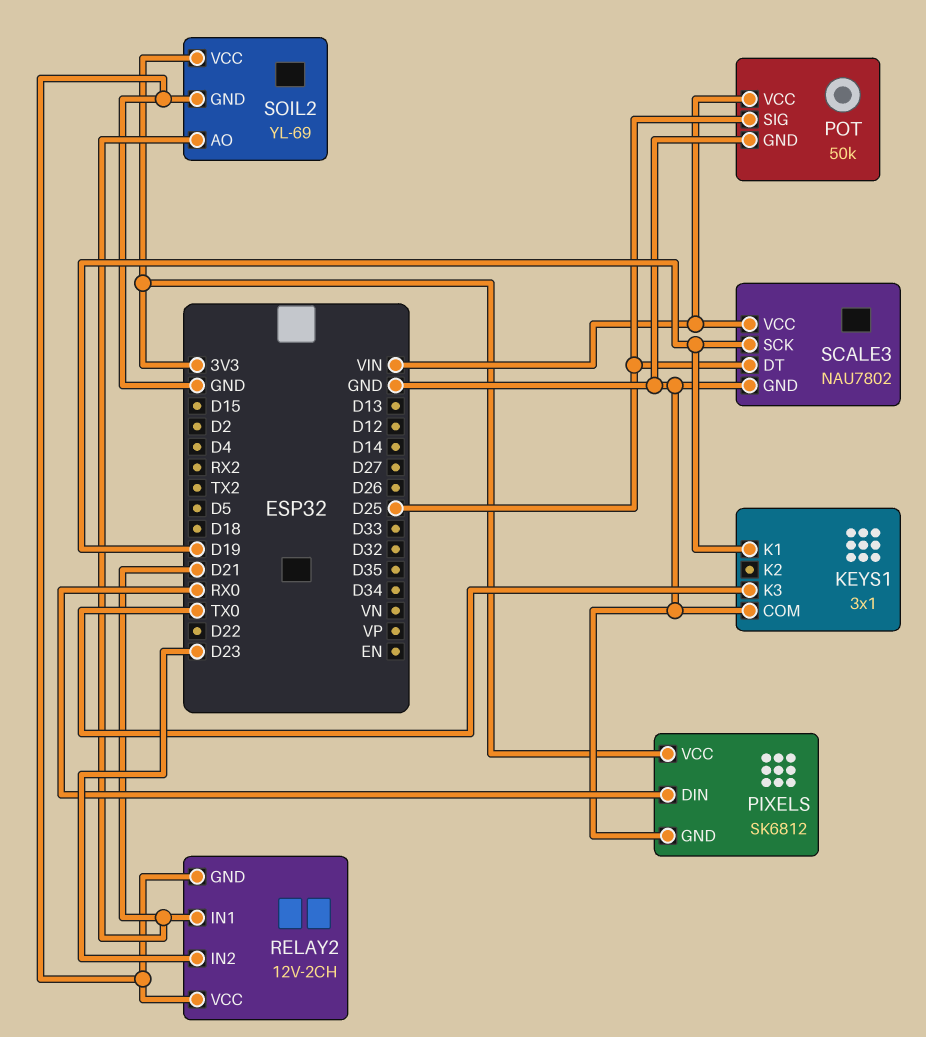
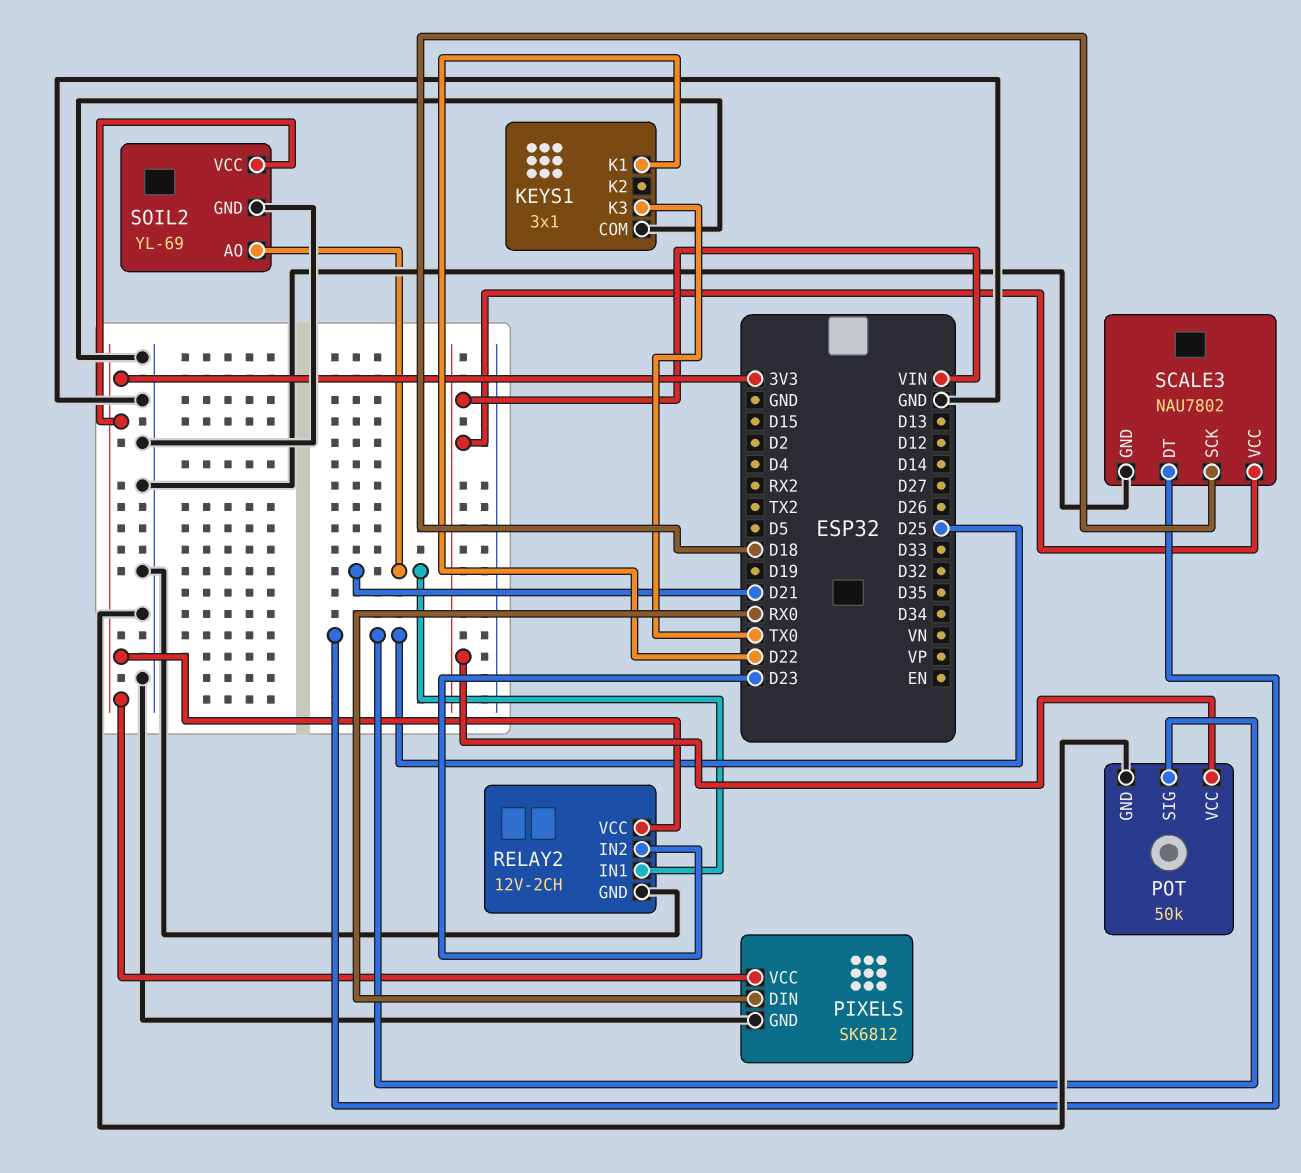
KEYS1 pin K1: D19 -> D22
RELAY2 pin VCC: GND -> 3V3
SCALE3 pin SCK: D19 -> D18

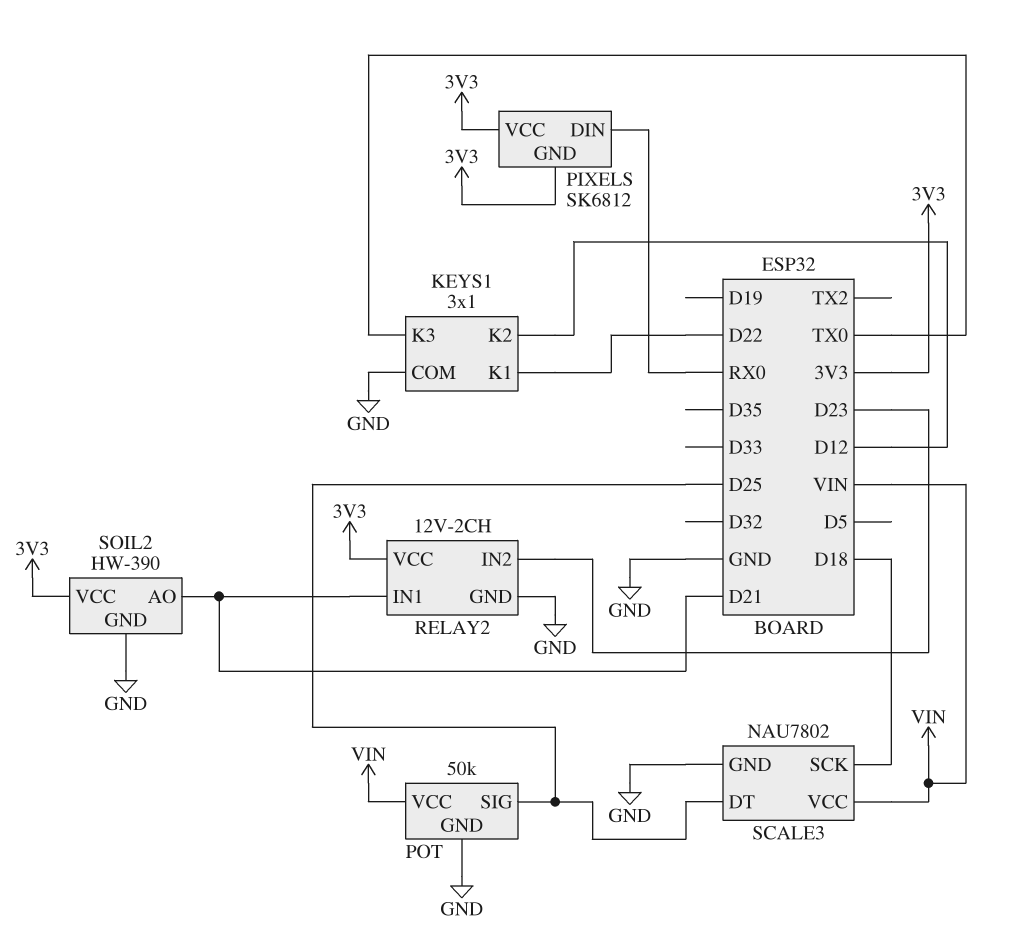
KEYS1 pin K2: none -> D12
PIXELS pin GND: GND -> 3V3
SOIL2: YL-69 -> HW-390

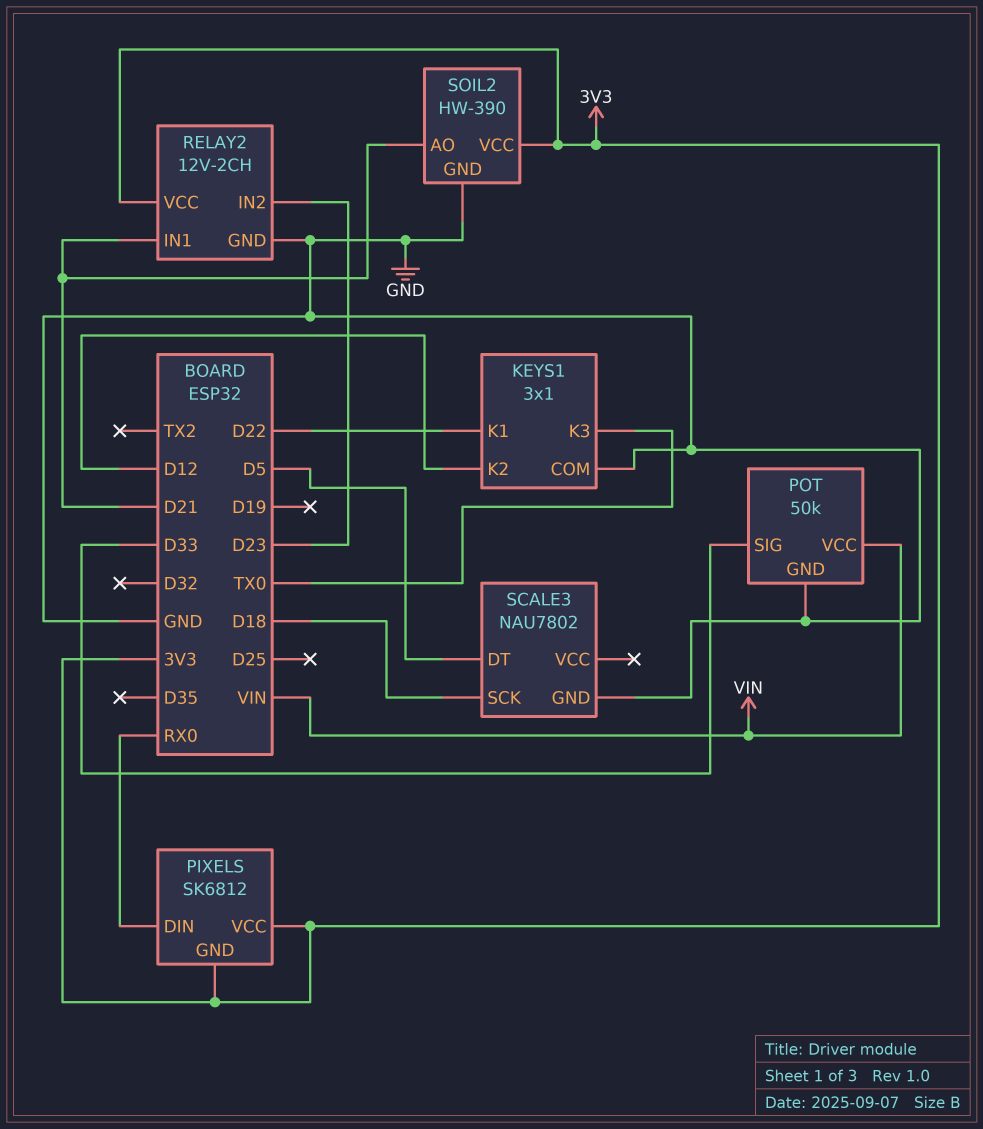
POT pin SIG: D25 -> D33
SCALE3 pin DT: D25 -> D5
SCALE3 pin VCC: VIN -> none

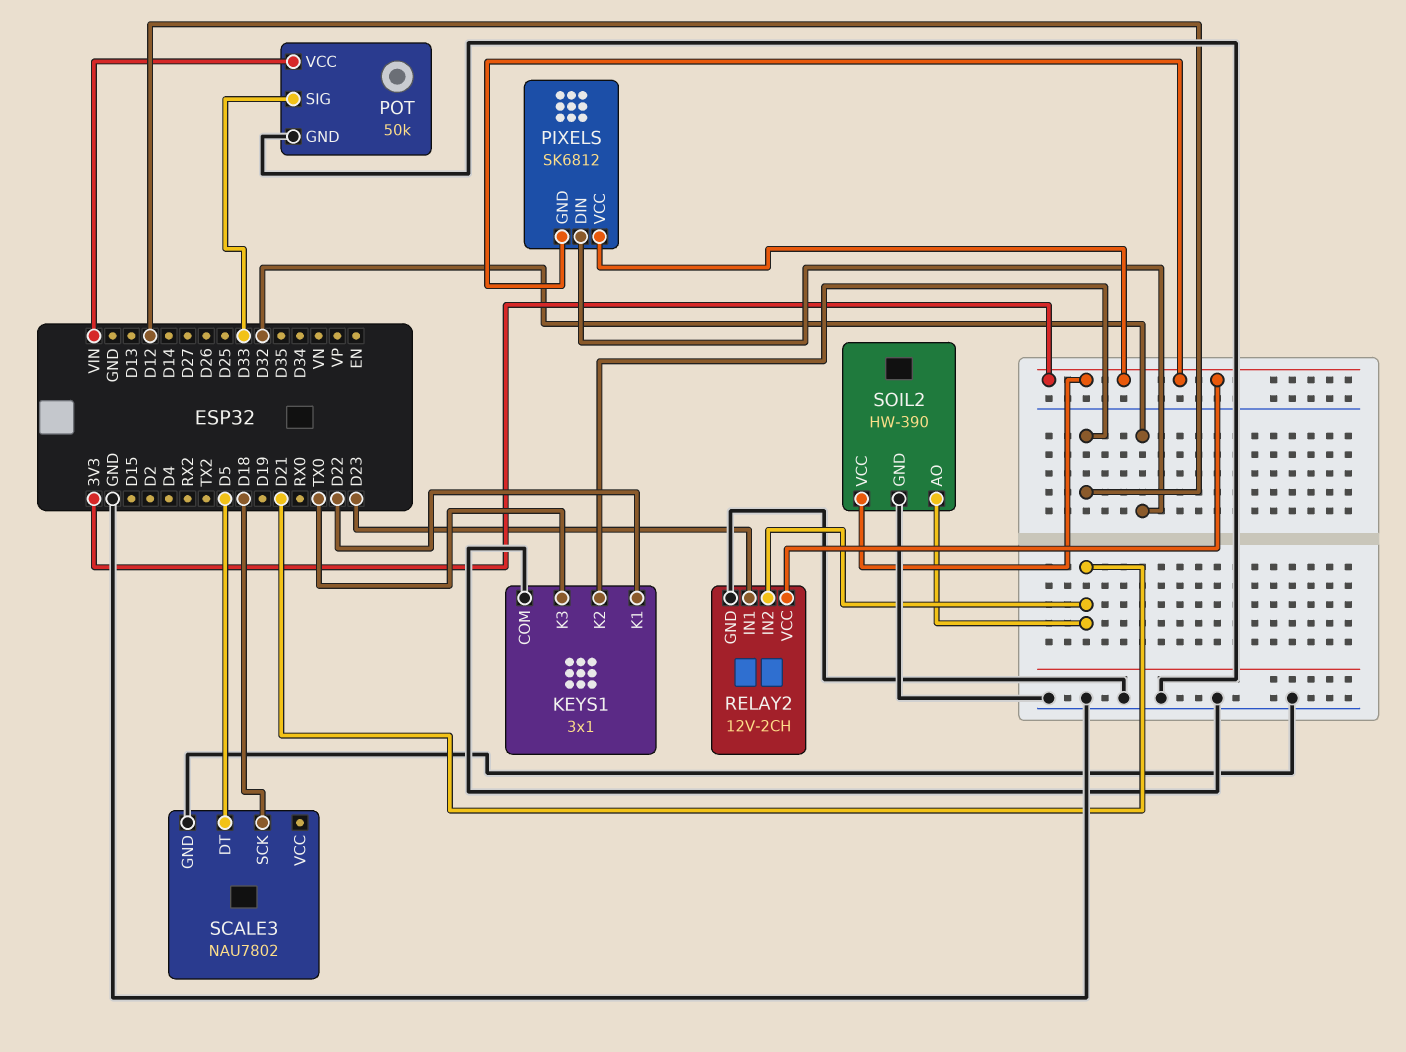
PIXELS pin DIN: RX0 -> D32
RELAY2 pin IN1: D21 -> D23
RELAY2 pin IN2: D23 -> D21

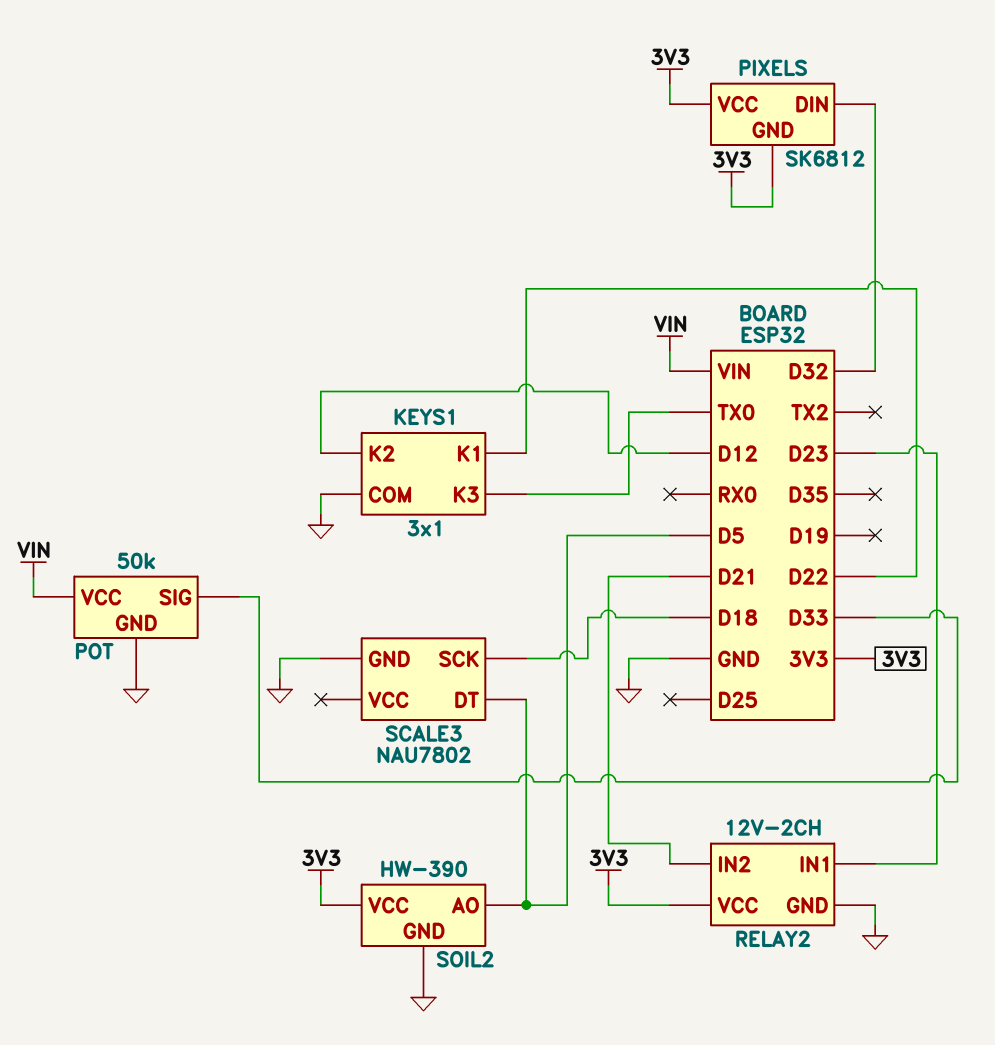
SOIL2 pin AO: D21 -> D5

